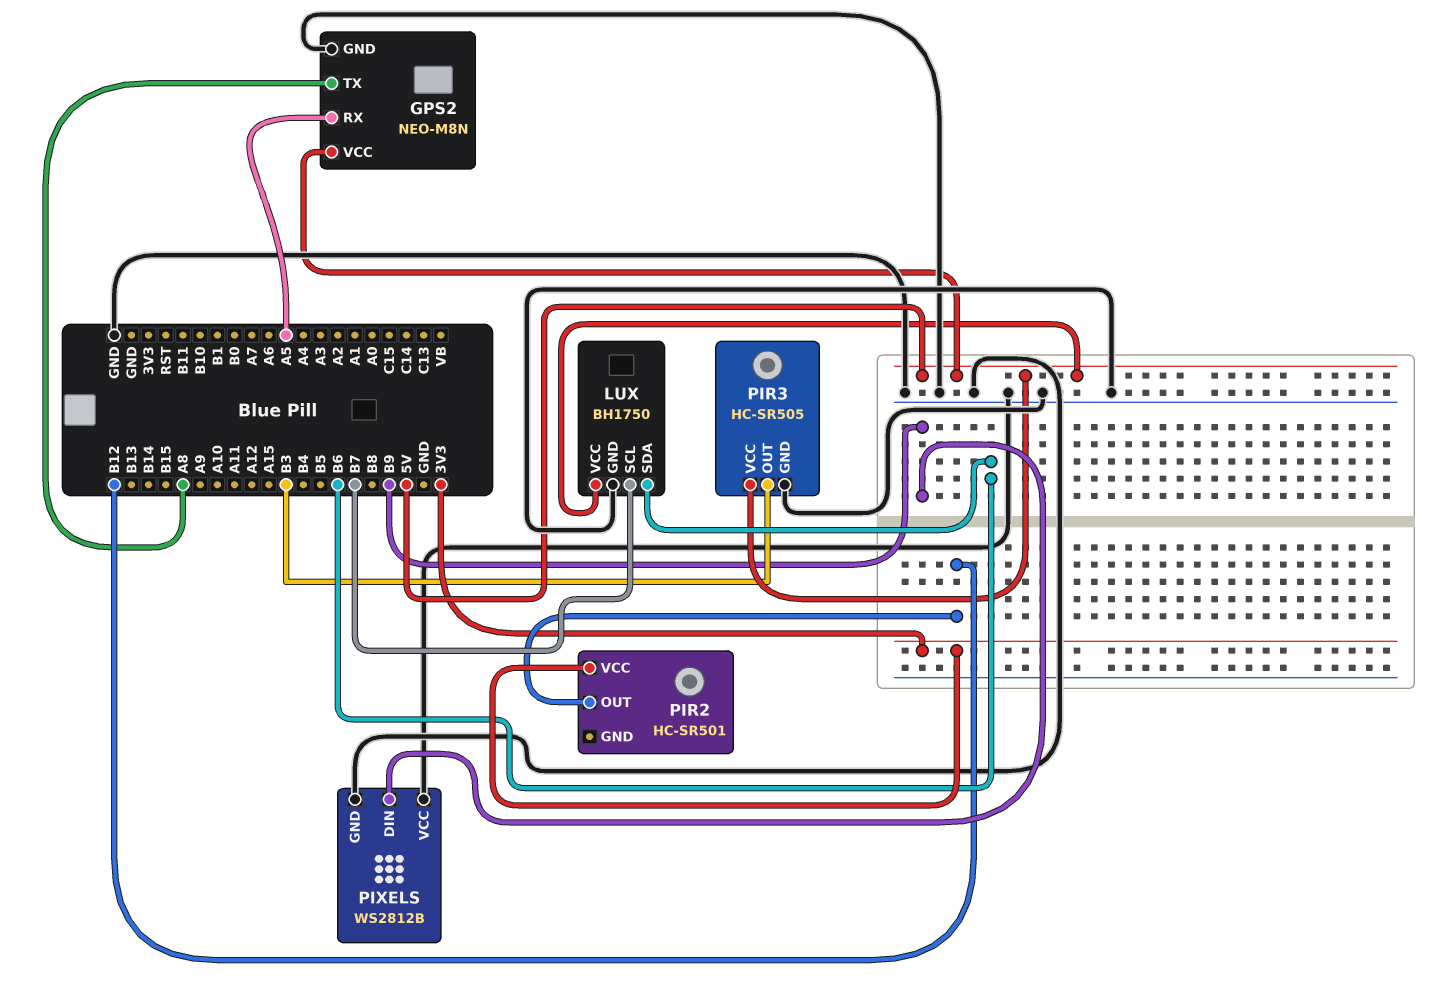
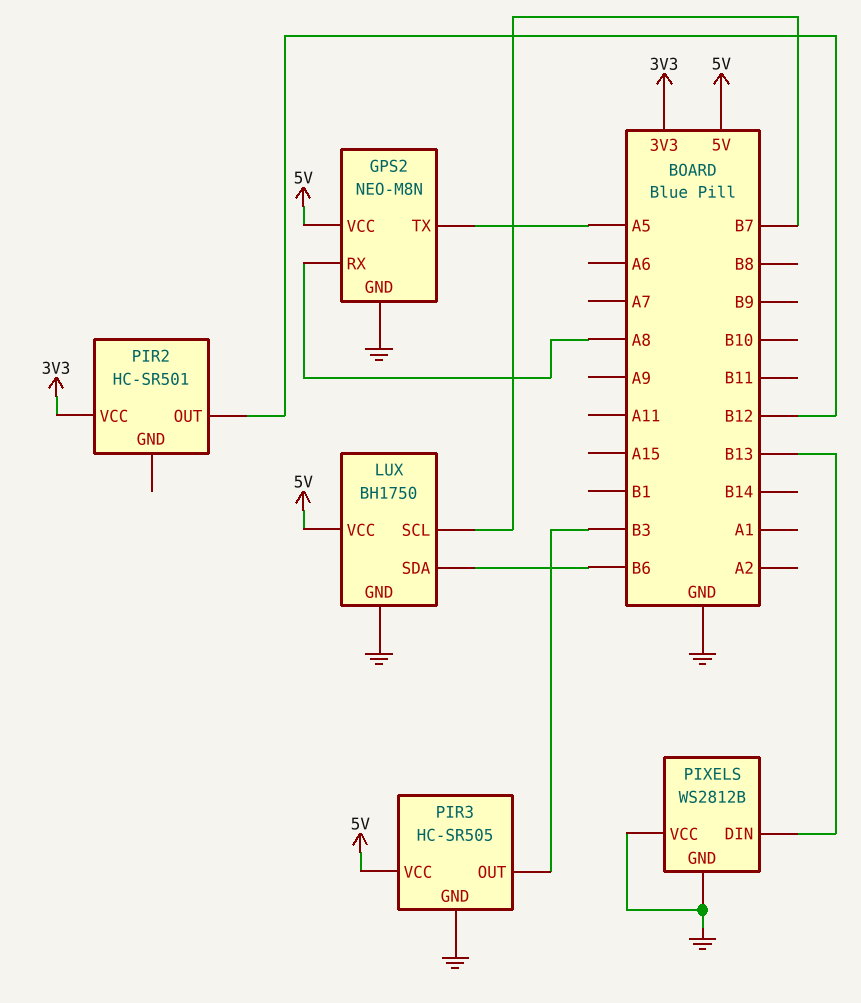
GPS2 pin RX: A5 -> A8
GPS2 pin TX: A8 -> A5
PIXELS pin DIN: B9 -> B13

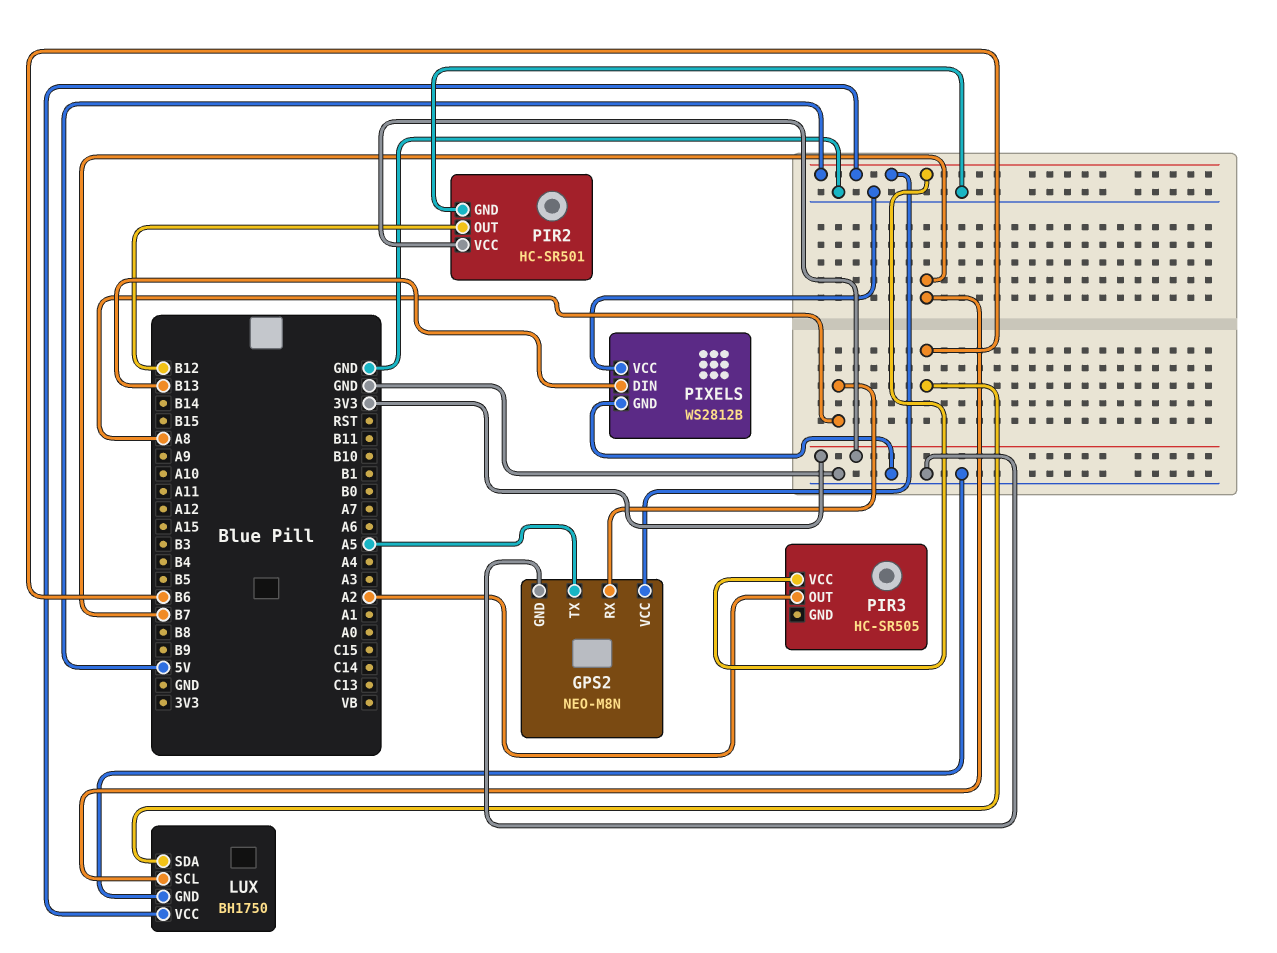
PIR2 pin GND: none -> GND
PIR3 pin GND: GND -> none
PIR3 pin OUT: B3 -> A2

